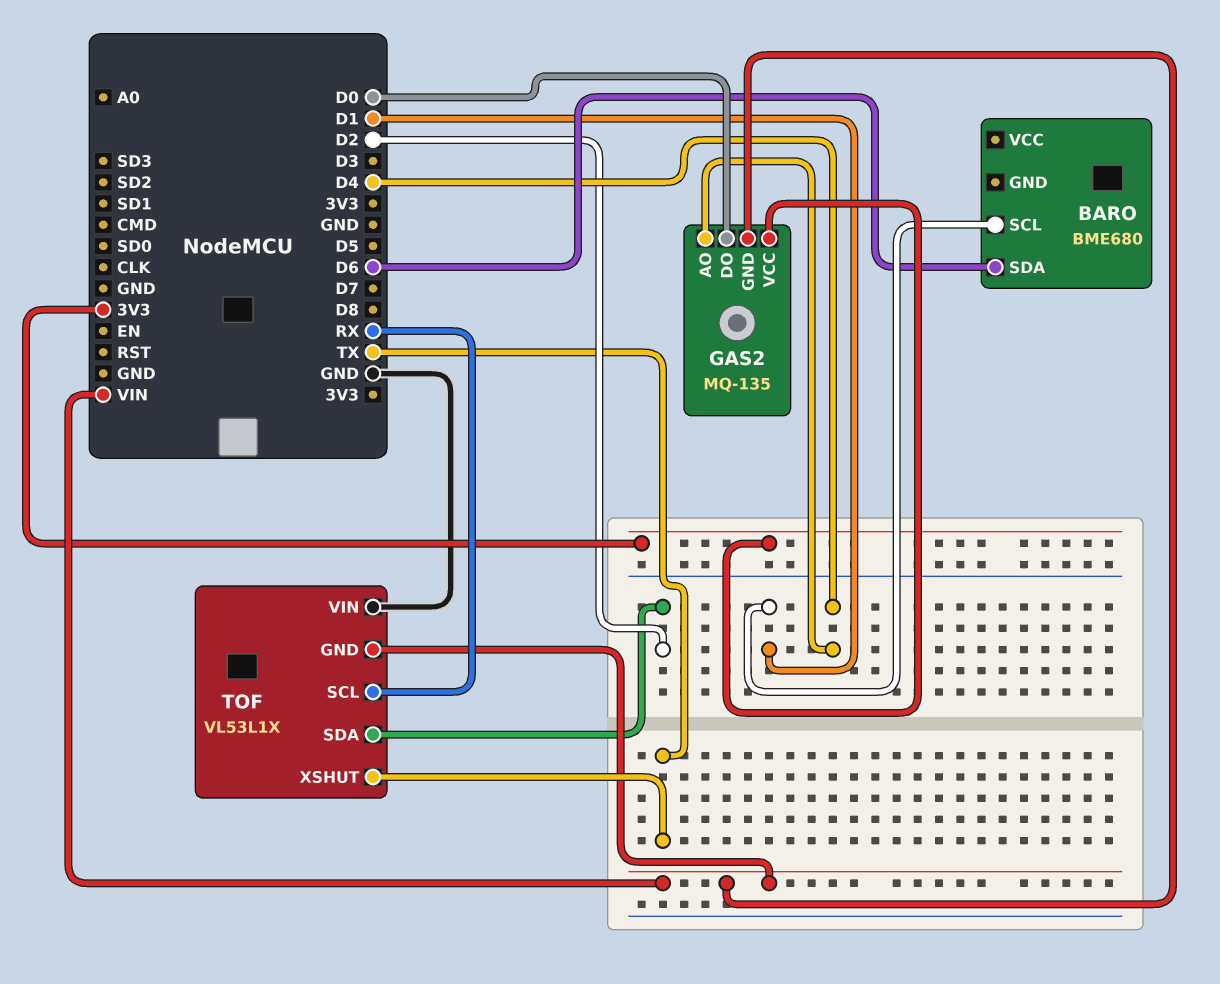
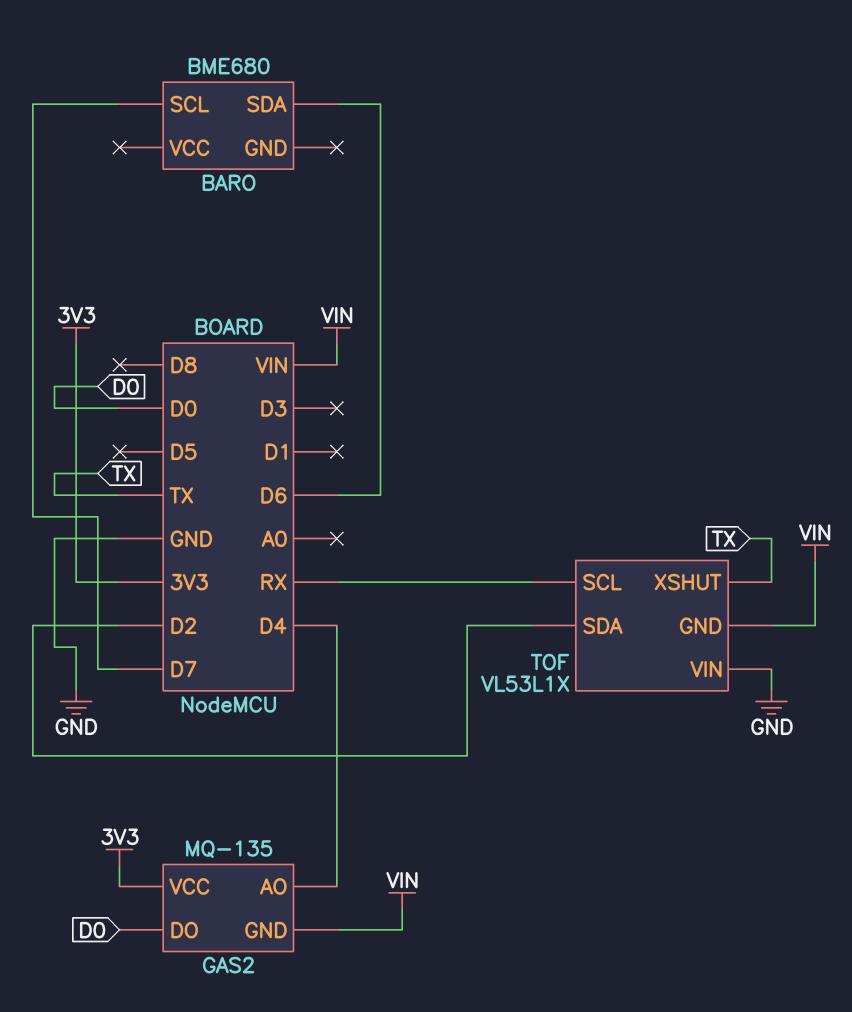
BARO pin SCL: D1 -> D7

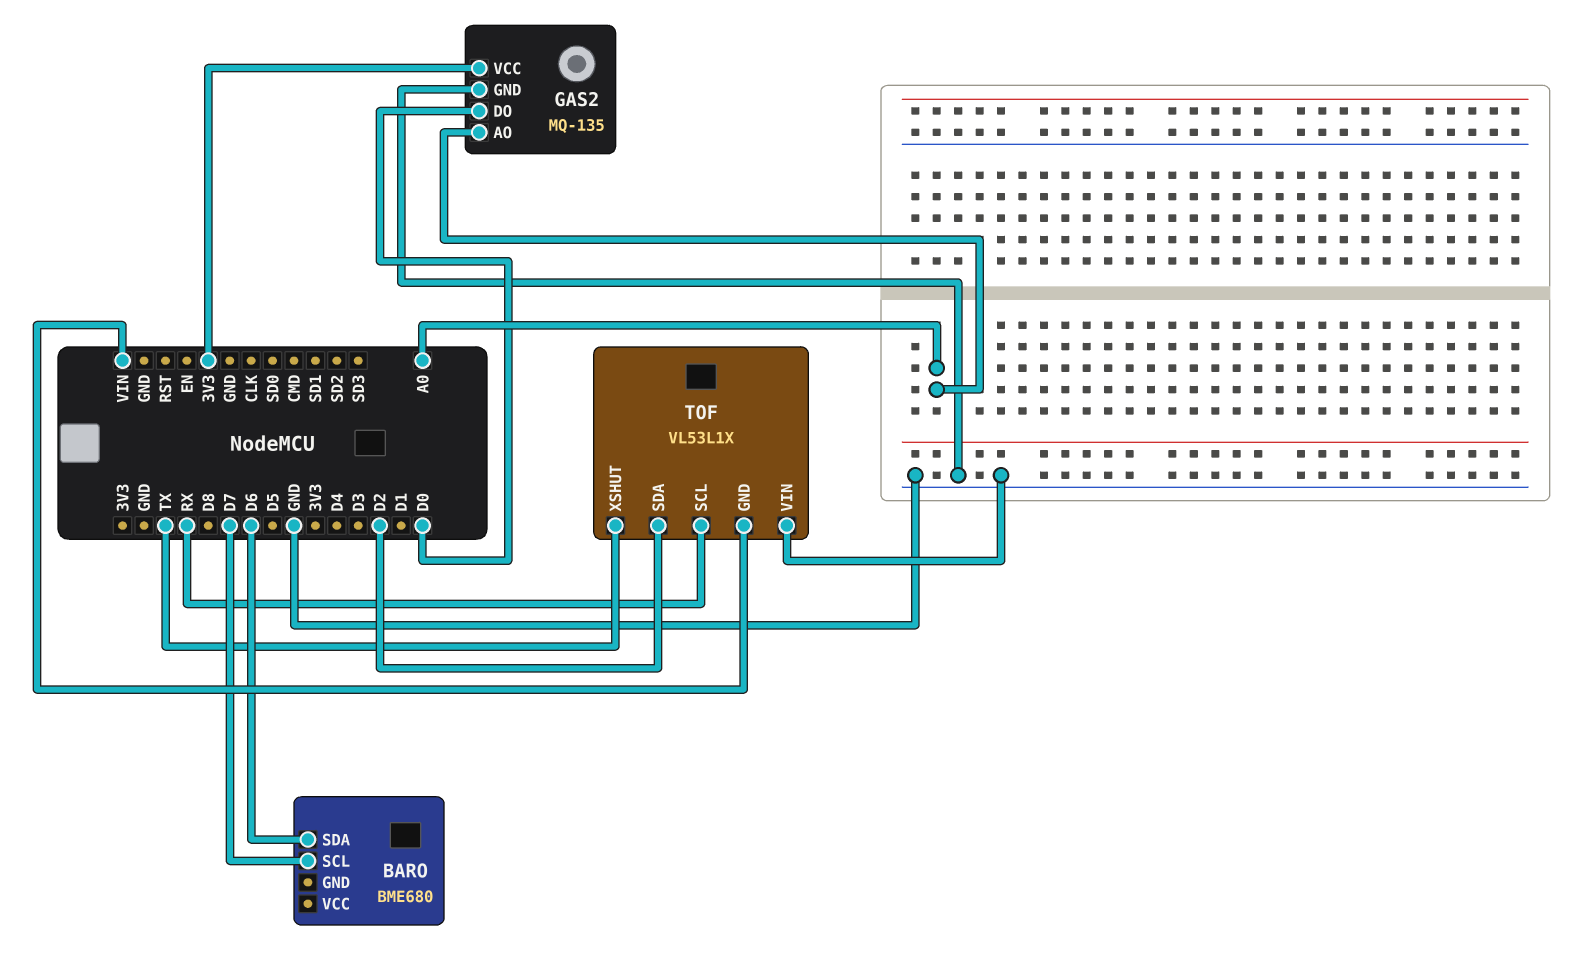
GAS2 pin AO: D4 -> A0
GAS2 pin GND: VIN -> GND

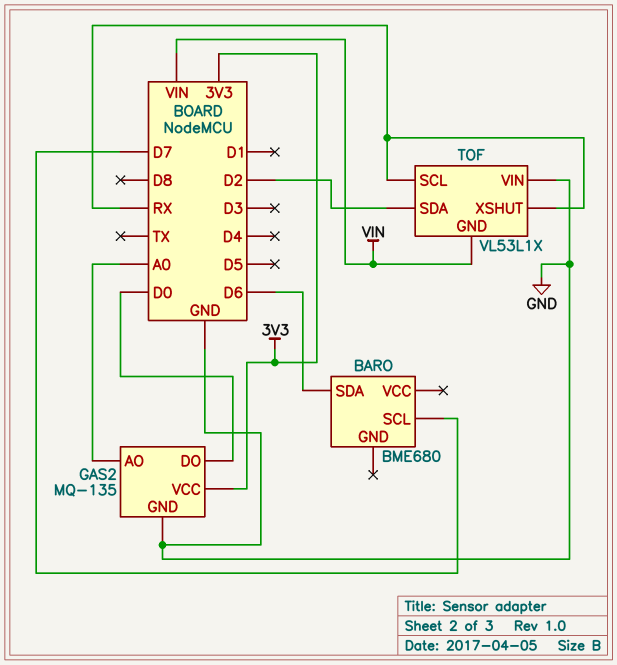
TOF pin XSHUT: TX -> RX

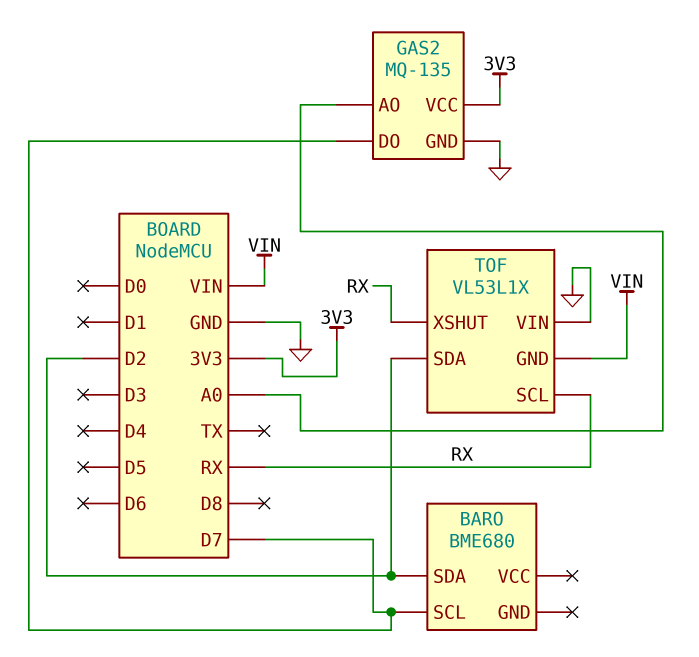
BARO pin SDA: D6 -> D2
GAS2 pin DO: D0 -> D7

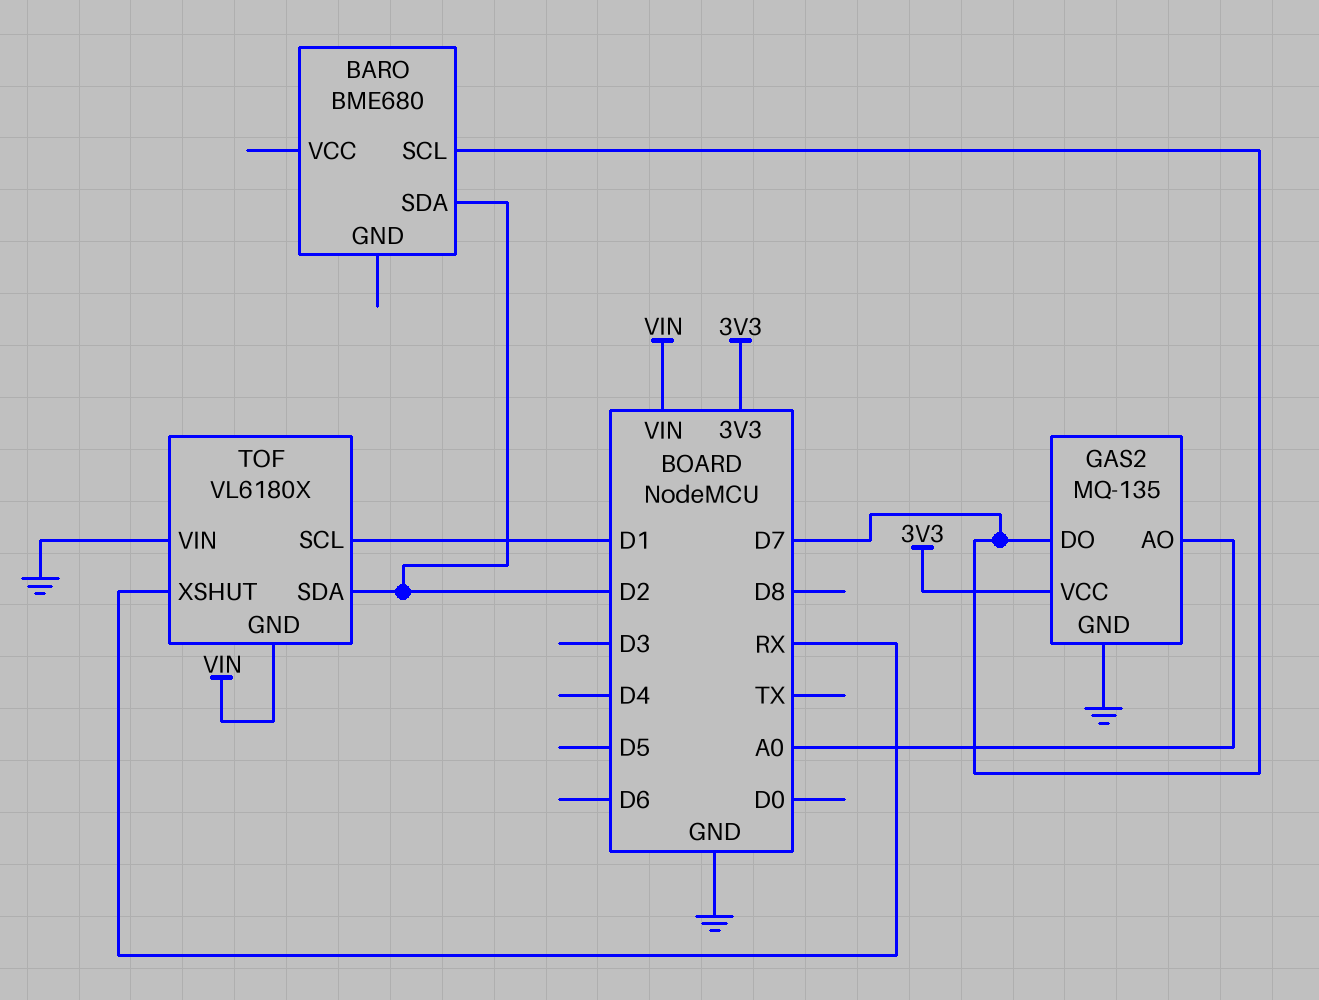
TOF: VL53L1X -> VL6180X
TOF pin SCL: RX -> D1

